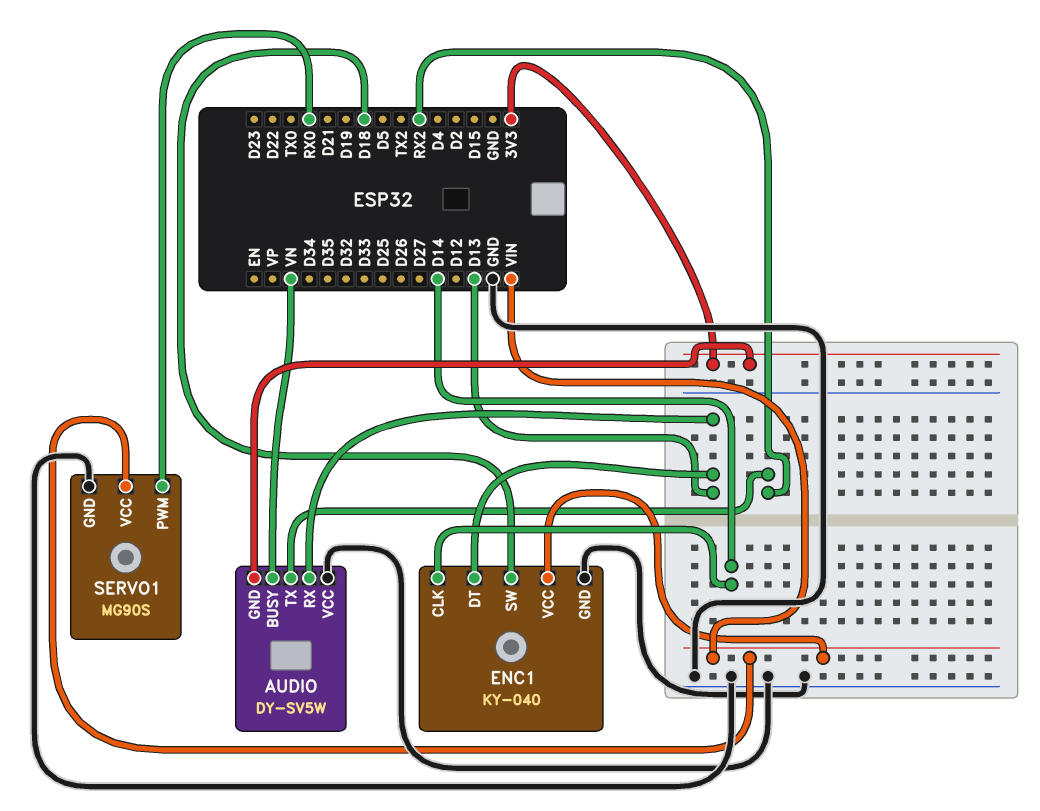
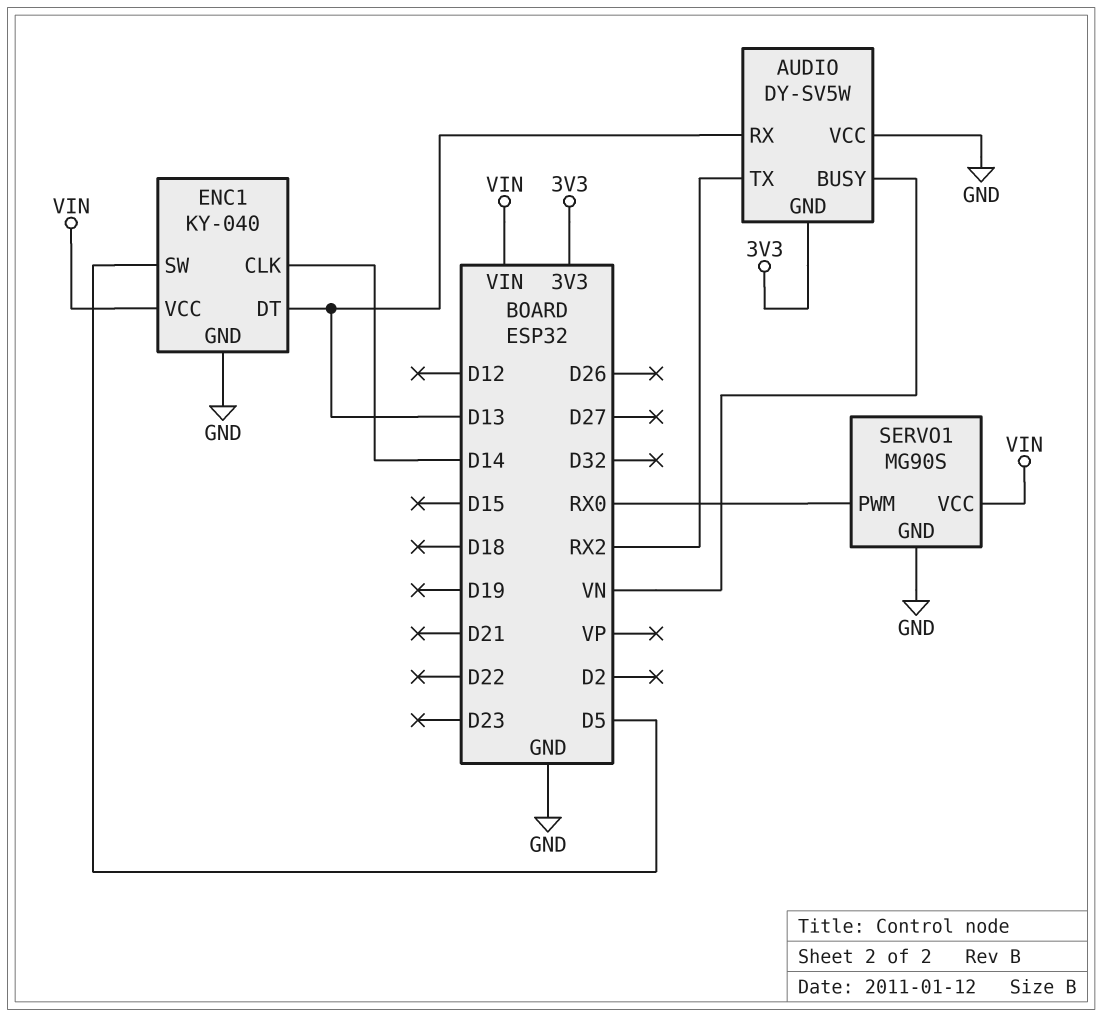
ENC1 pin SW: D18 -> D5

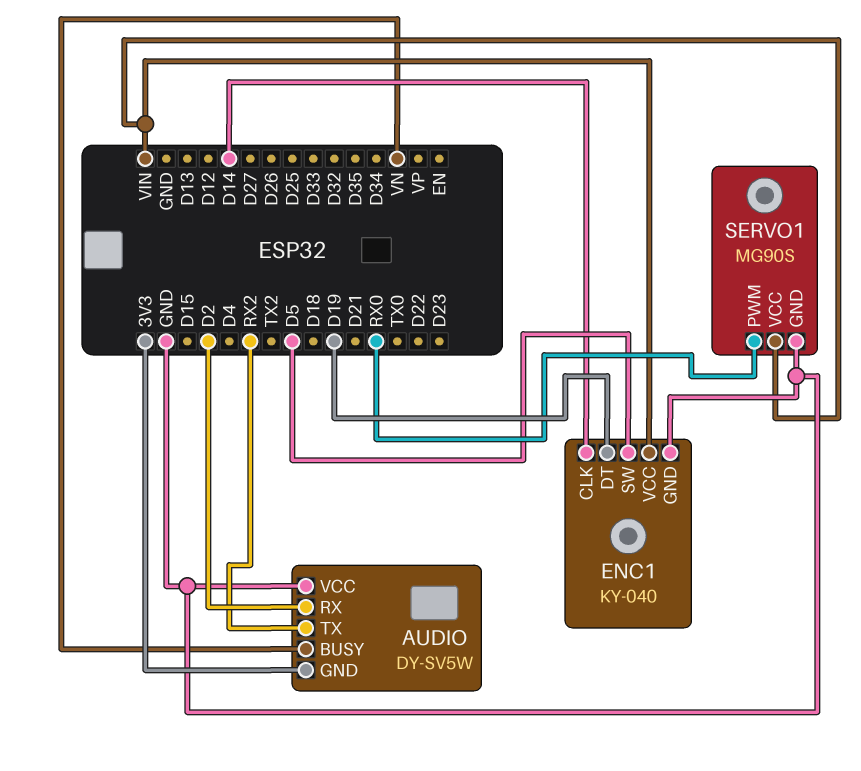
AUDIO pin RX: D13 -> D2
ENC1 pin DT: D13 -> D19

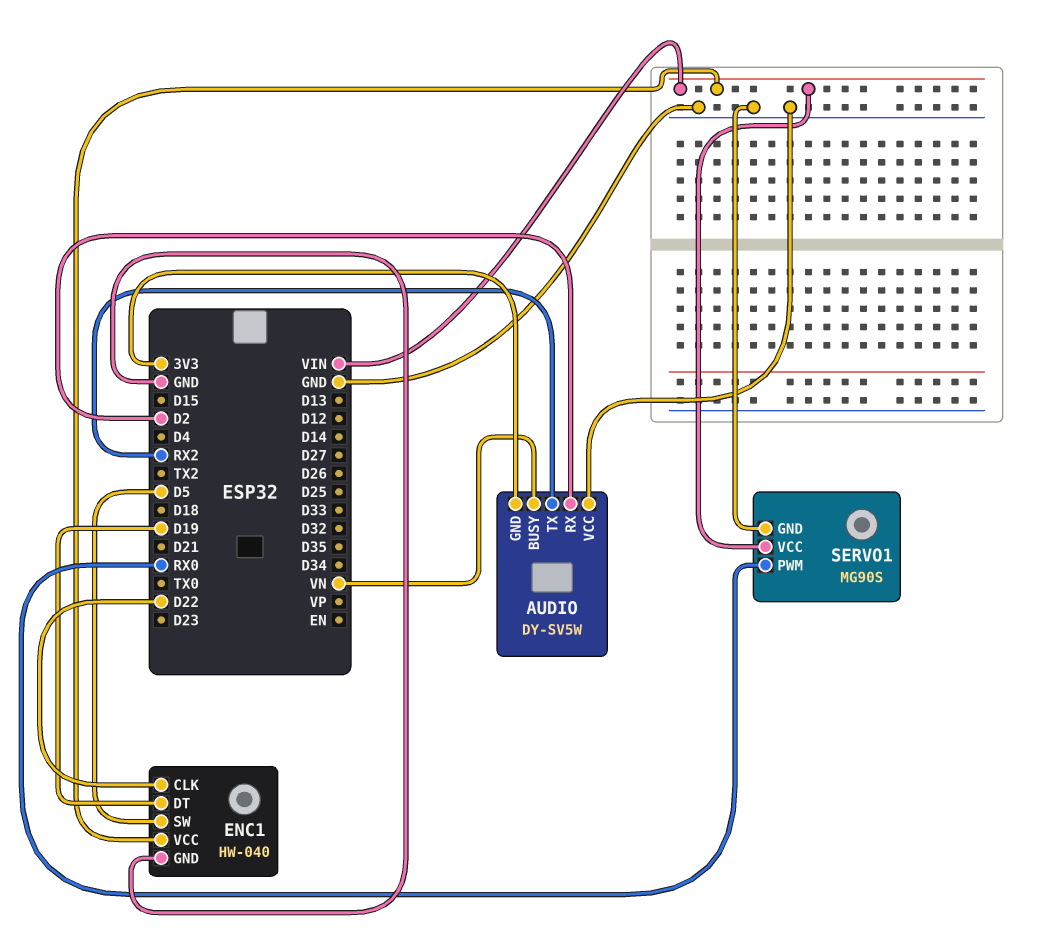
ENC1: KY-040 -> HW-040
ENC1 pin CLK: D14 -> D22

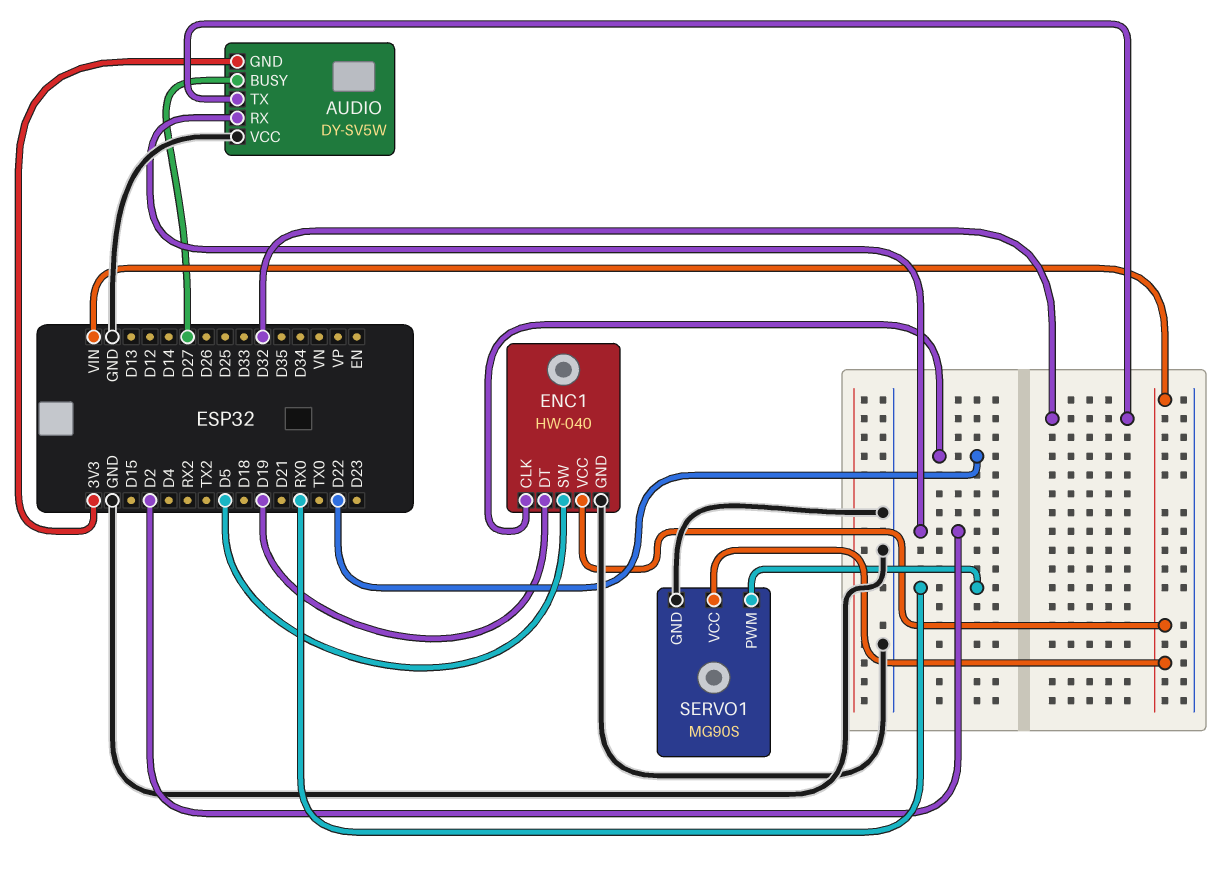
AUDIO pin BUSY: VN -> D27
AUDIO pin TX: RX2 -> D32

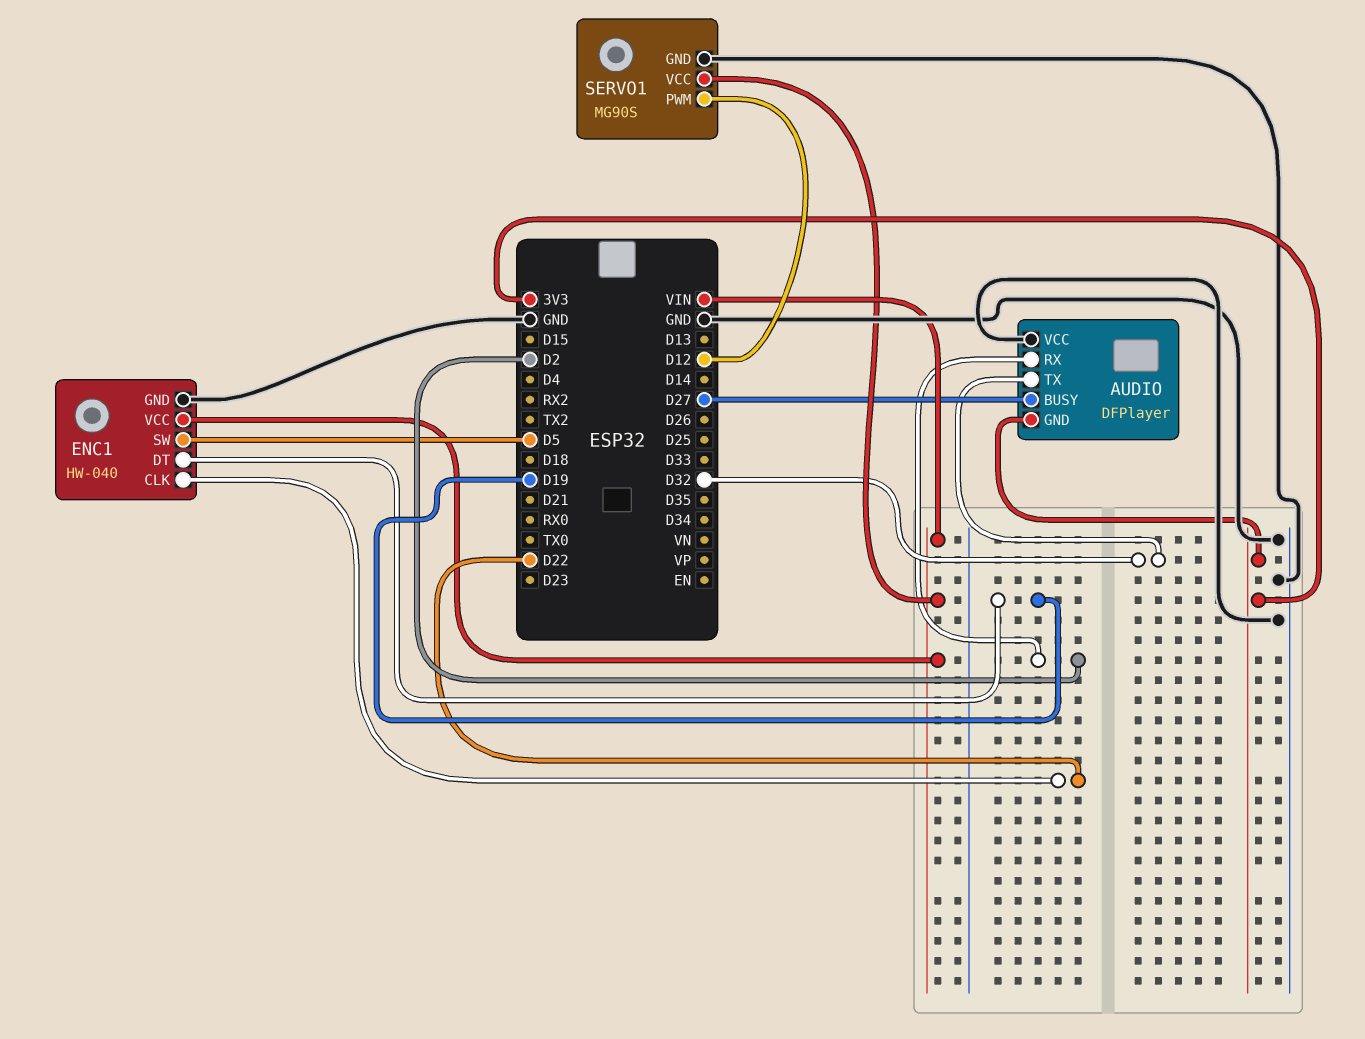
AUDIO: DY-SV5W -> DFPlayer
SERVO1 pin PWM: RX0 -> D12

